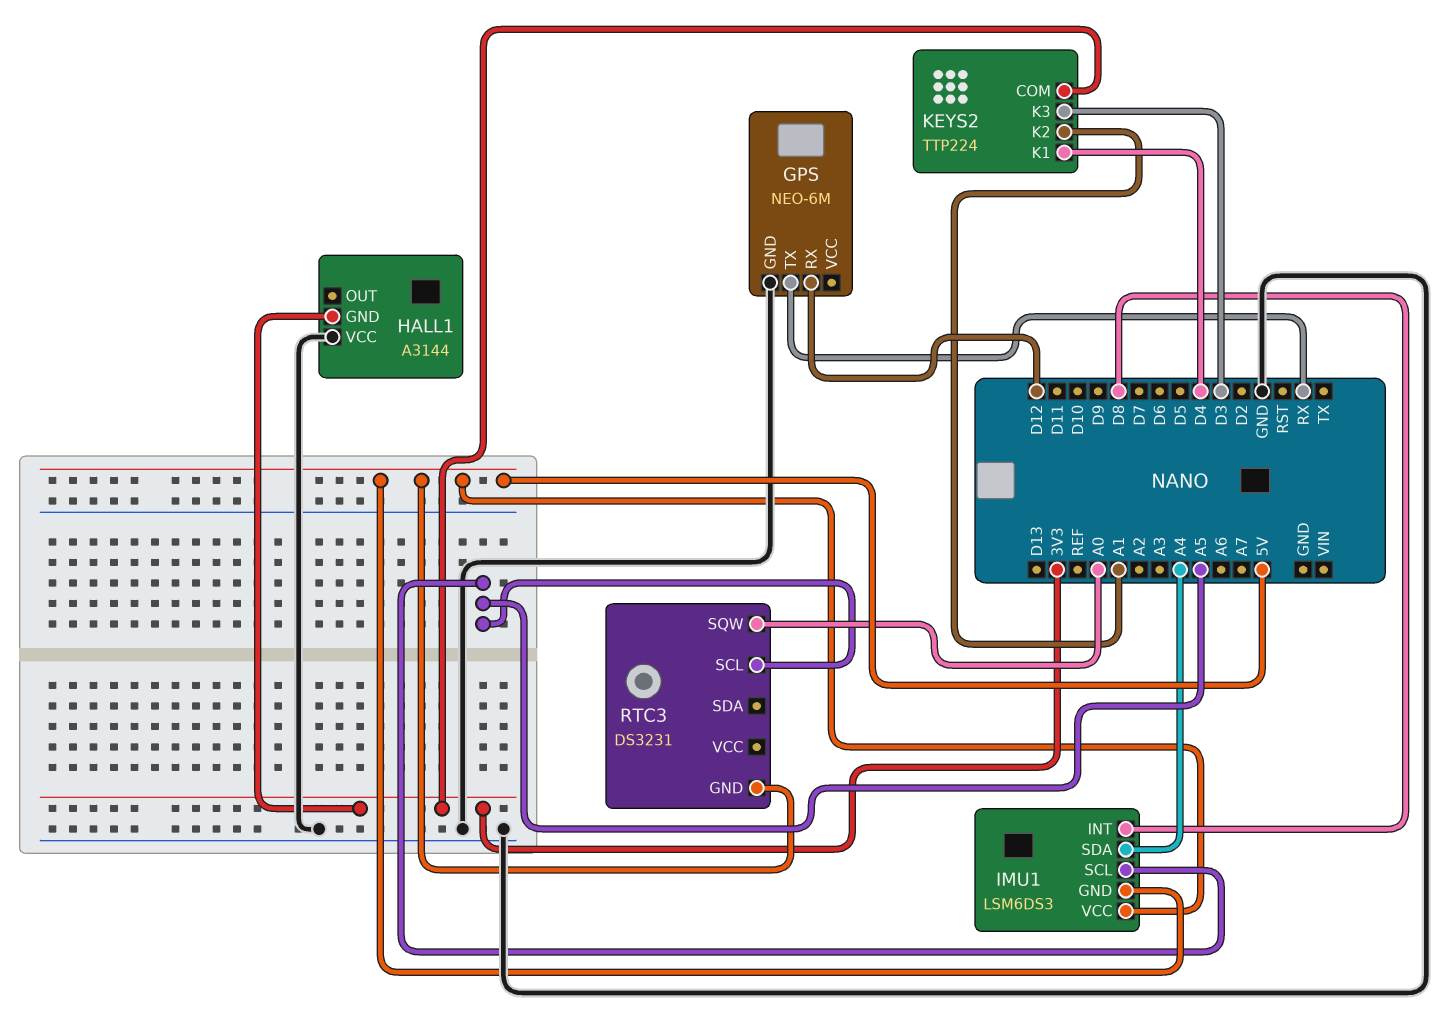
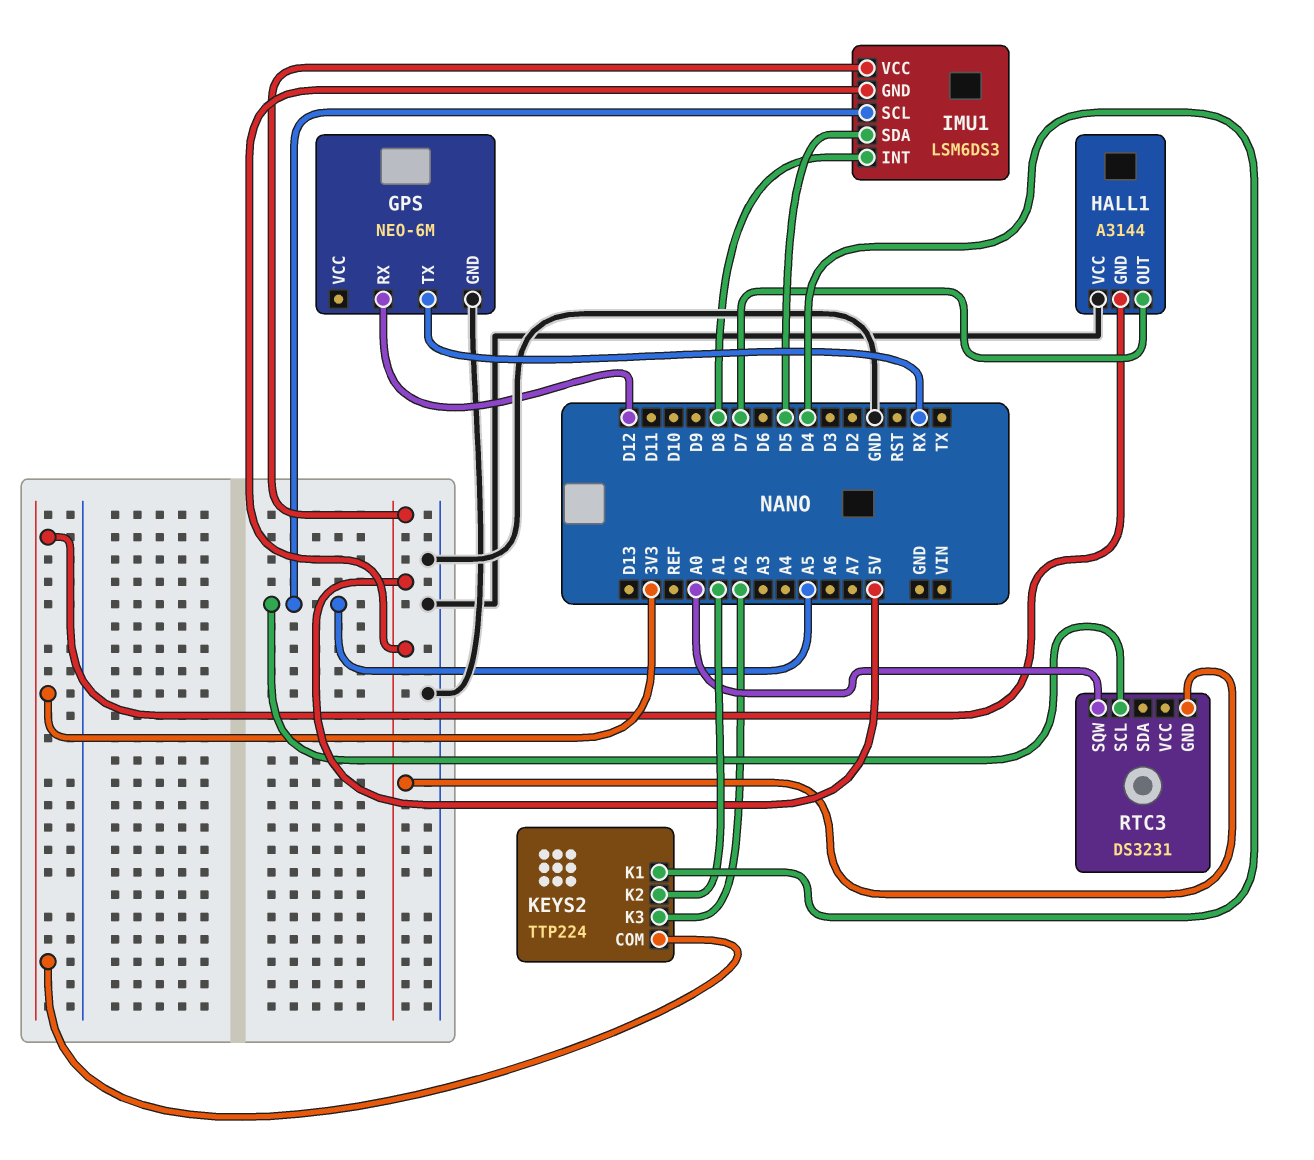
HALL1 pin OUT: none -> D7
IMU1 pin SDA: A4 -> D5
KEYS2 pin K3: D3 -> A2

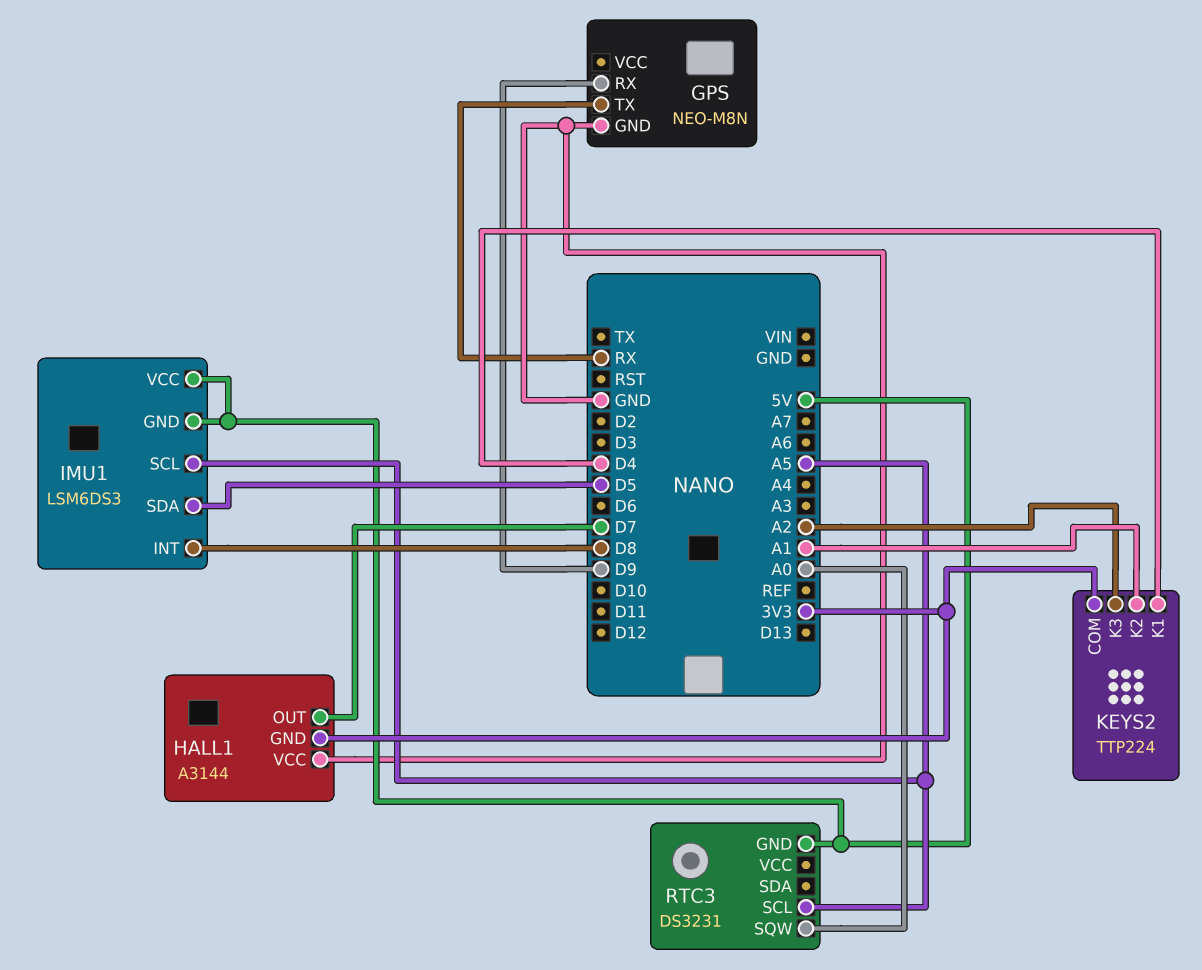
GPS: NEO-6M -> NEO-M8N
GPS pin RX: D12 -> D9

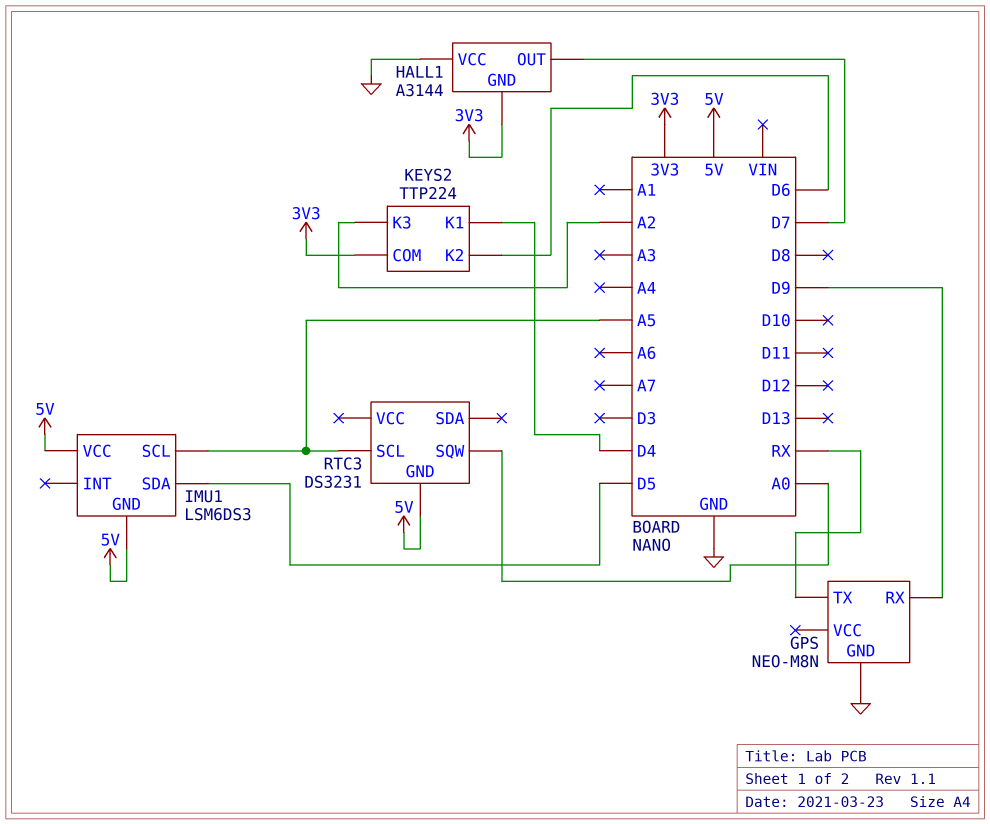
IMU1 pin INT: D8 -> none
KEYS2 pin K2: A1 -> D6

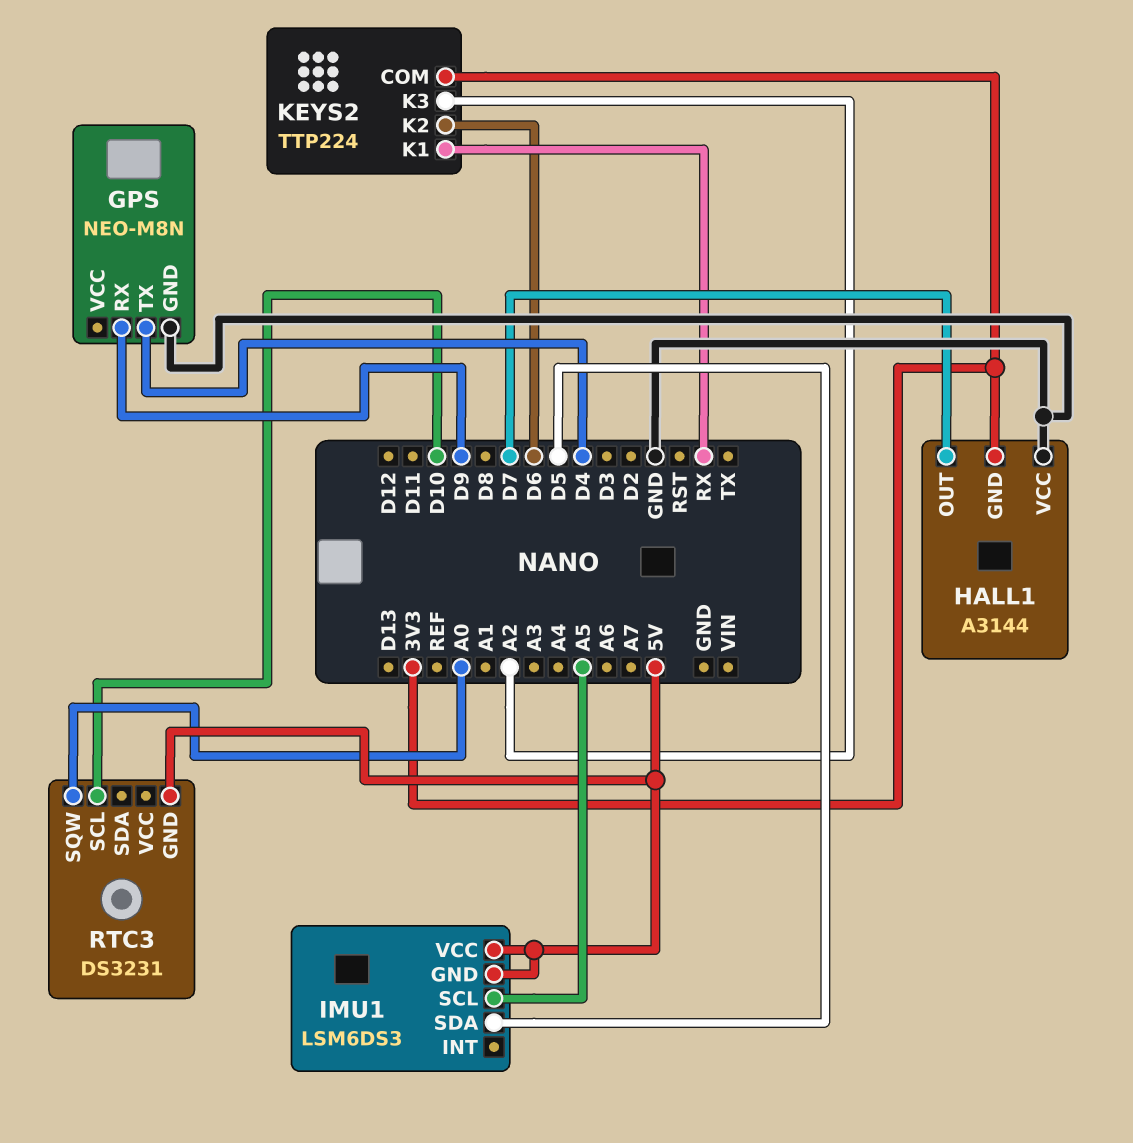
GPS pin TX: RX -> D4
KEYS2 pin K1: D4 -> RX
RTC3 pin SCL: A5 -> D10

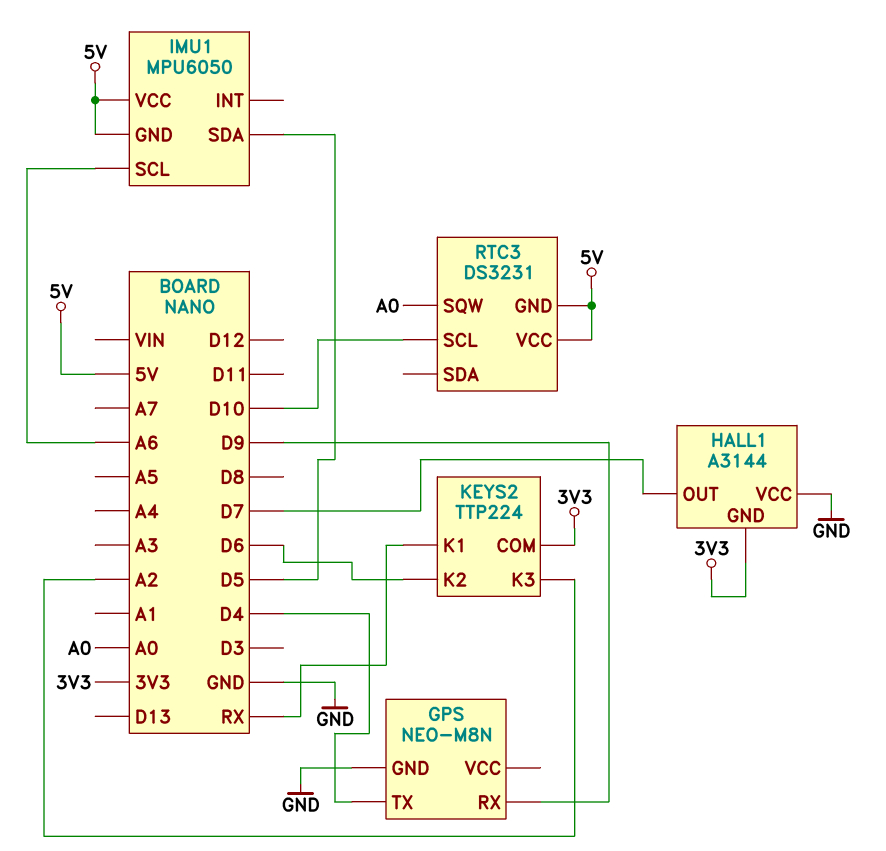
IMU1: LSM6DS3 -> MPU6050
IMU1 pin SCL: A5 -> A6
RTC3 pin VCC: none -> 5V

